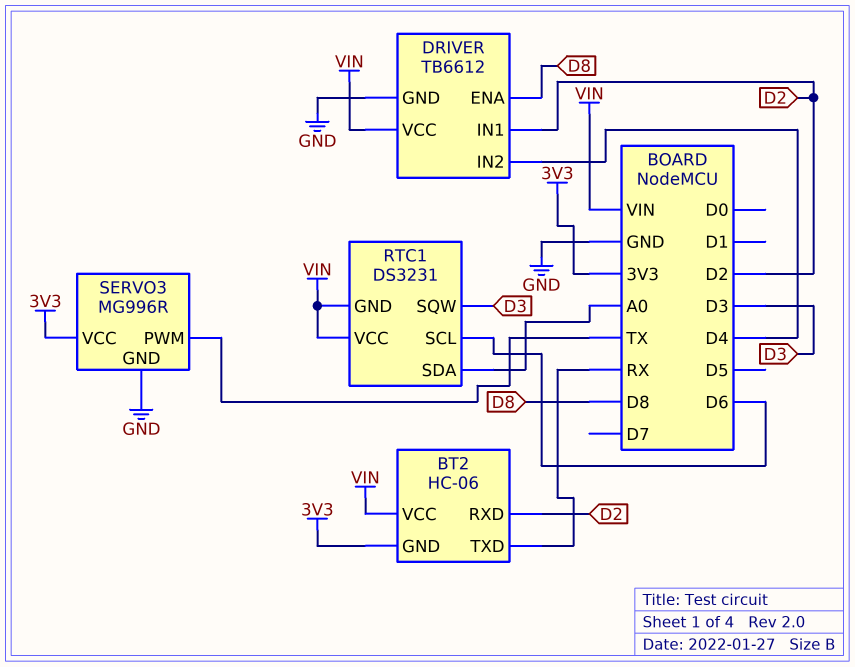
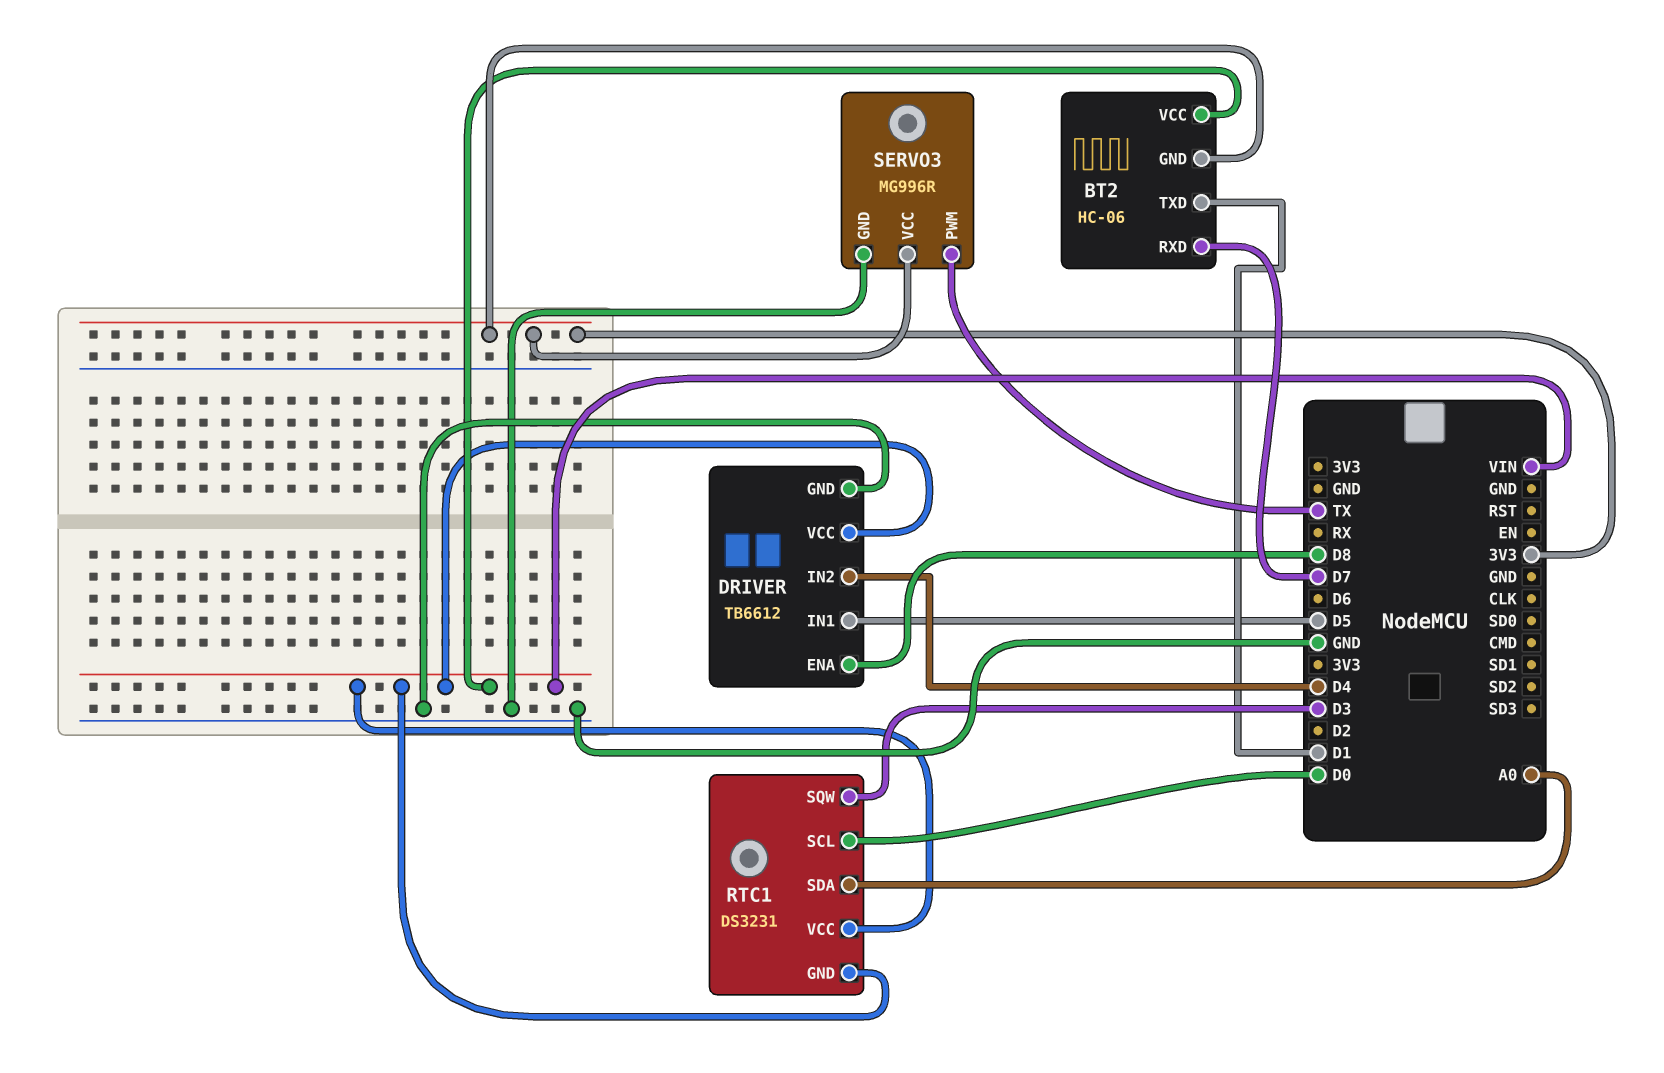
BT2 pin RXD: D2 -> D7
BT2 pin TXD: RX -> D1
DRIVER pin IN1: D2 -> D5
RTC1 pin SCL: D6 -> D0

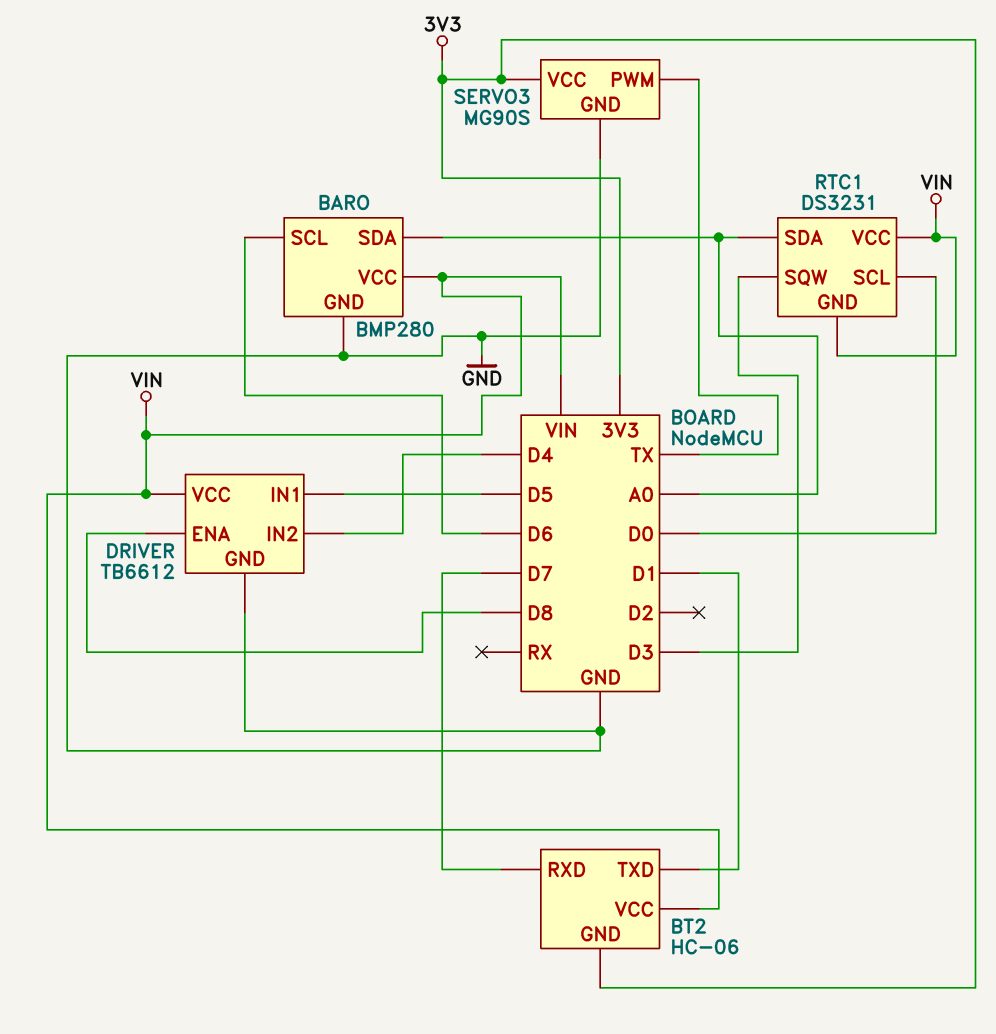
BARO: none -> BMP280
BARO pin GND: none -> GND
BARO pin SCL: none -> D6
BARO pin SDA: none -> A0
BARO pin VCC: none -> VIN
SERVO3: MG996R -> MG90S

